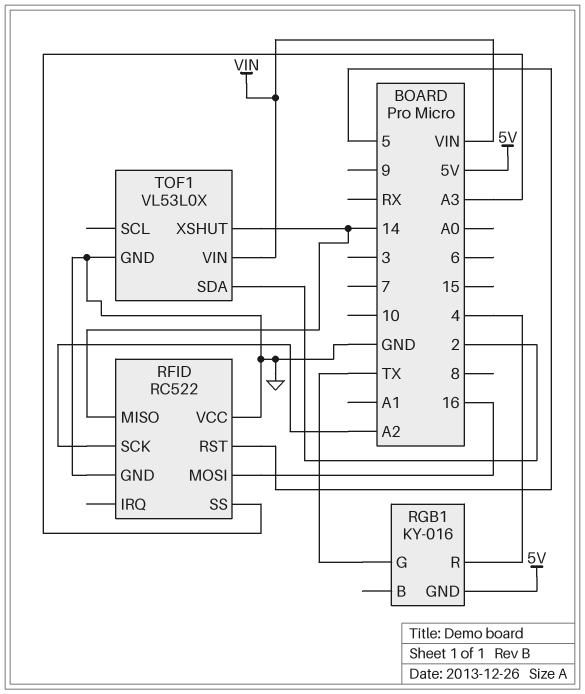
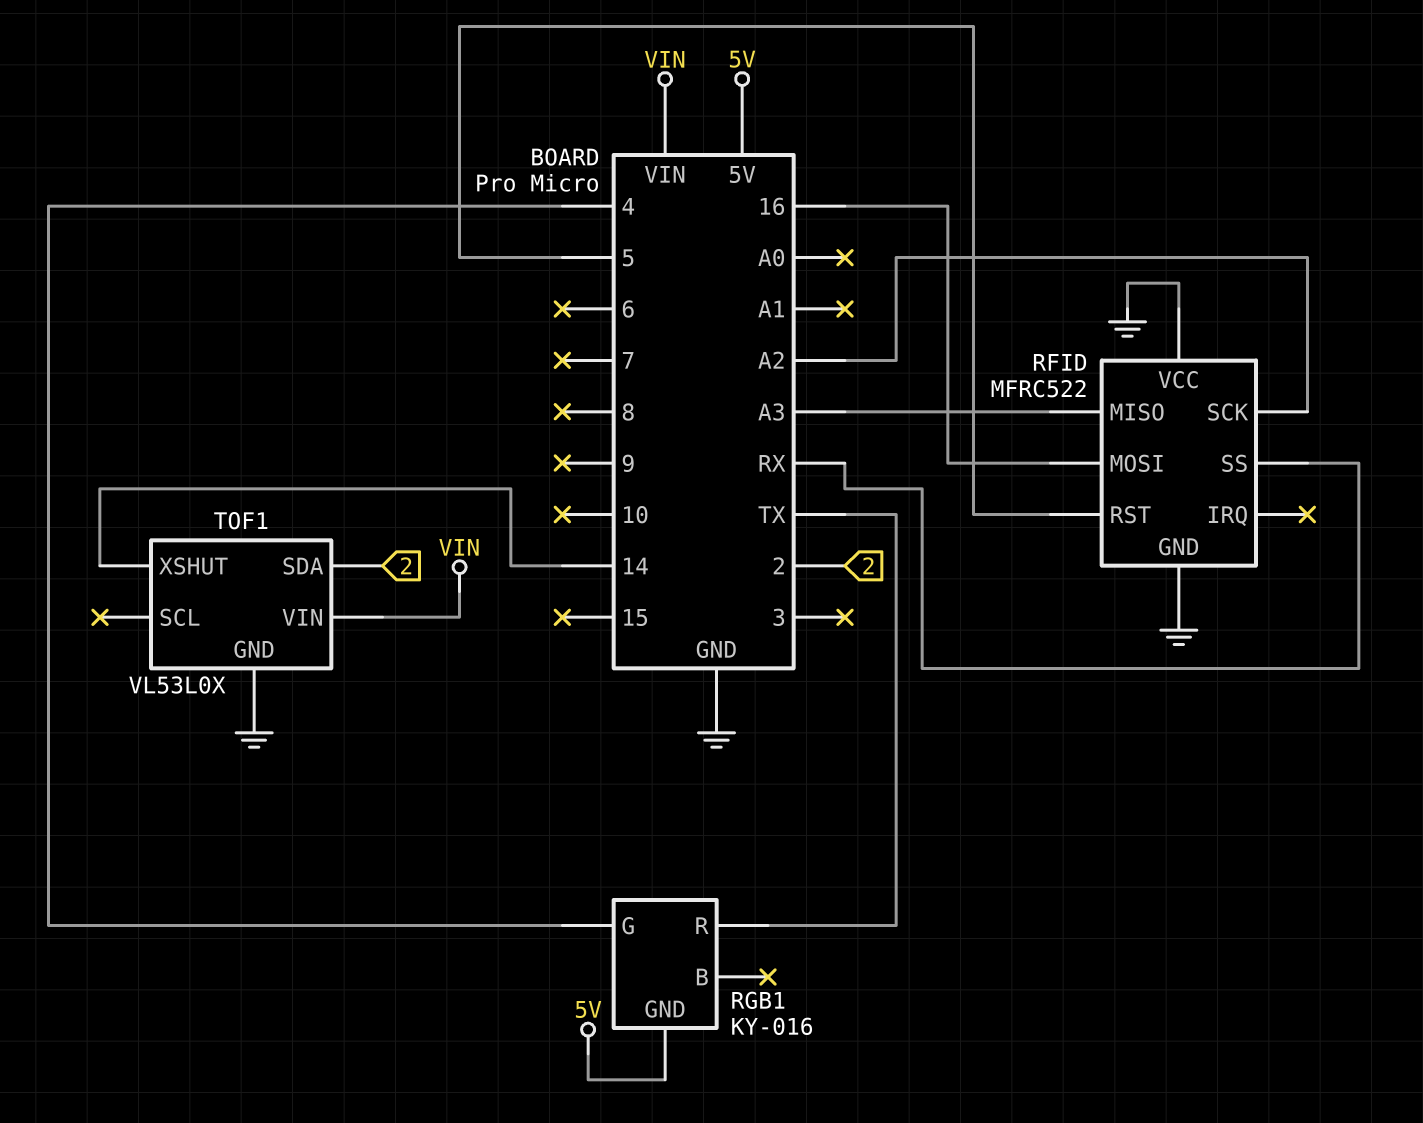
RFID: RC522 -> MFRC522
RFID pin MISO: 14 -> A3
RFID pin SS: A3 -> RX
RGB1 pin G: TX -> 4
RGB1 pin R: 4 -> TX

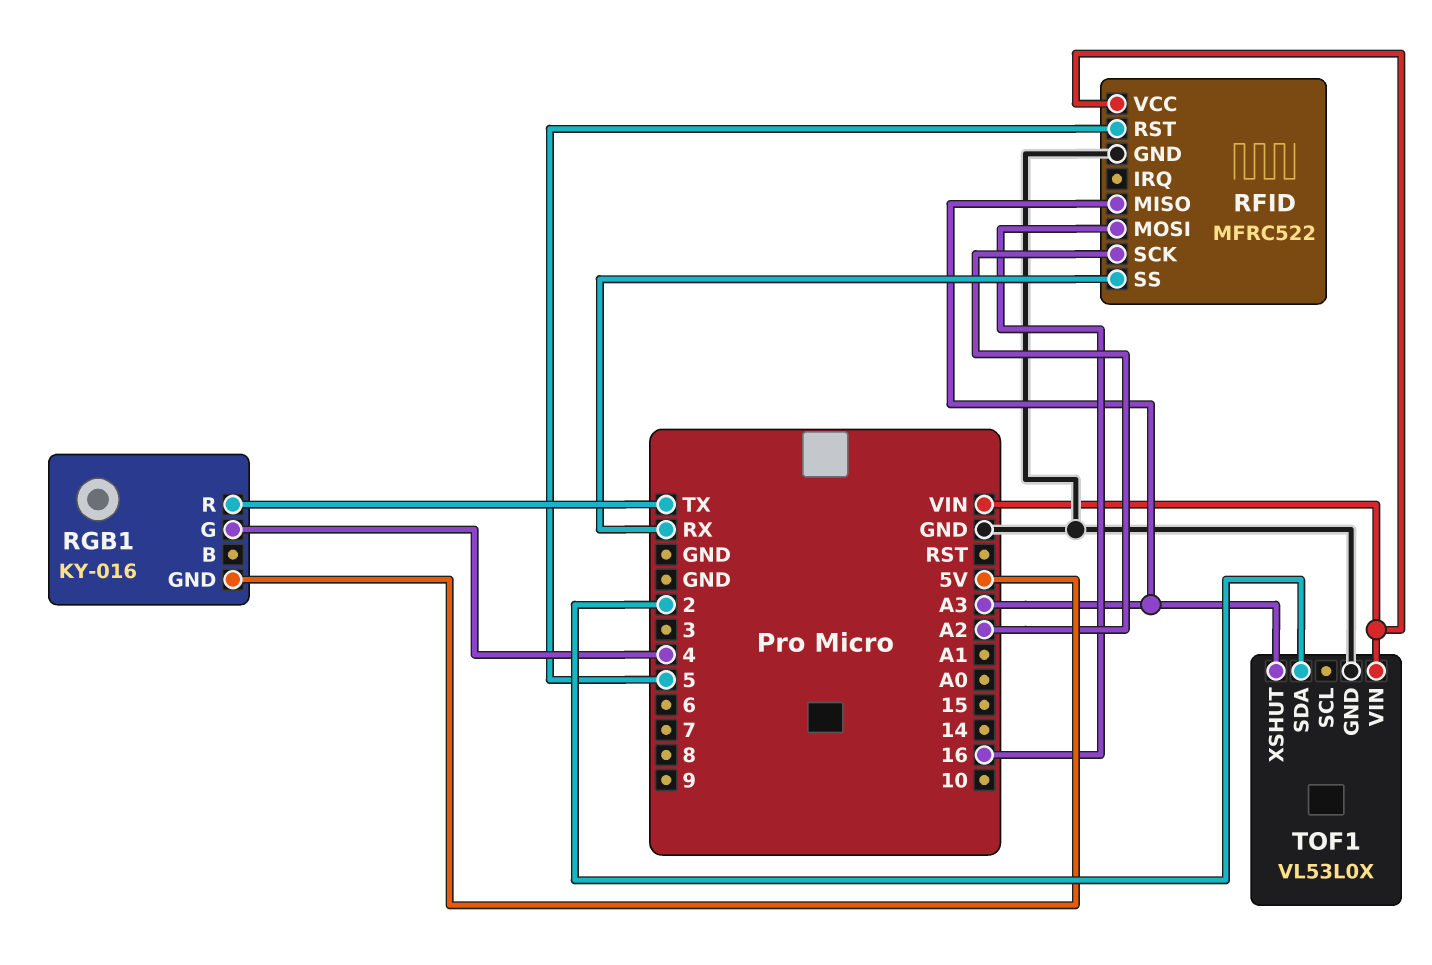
RFID pin VCC: GND -> VIN
TOF1 pin XSHUT: 14 -> A3

